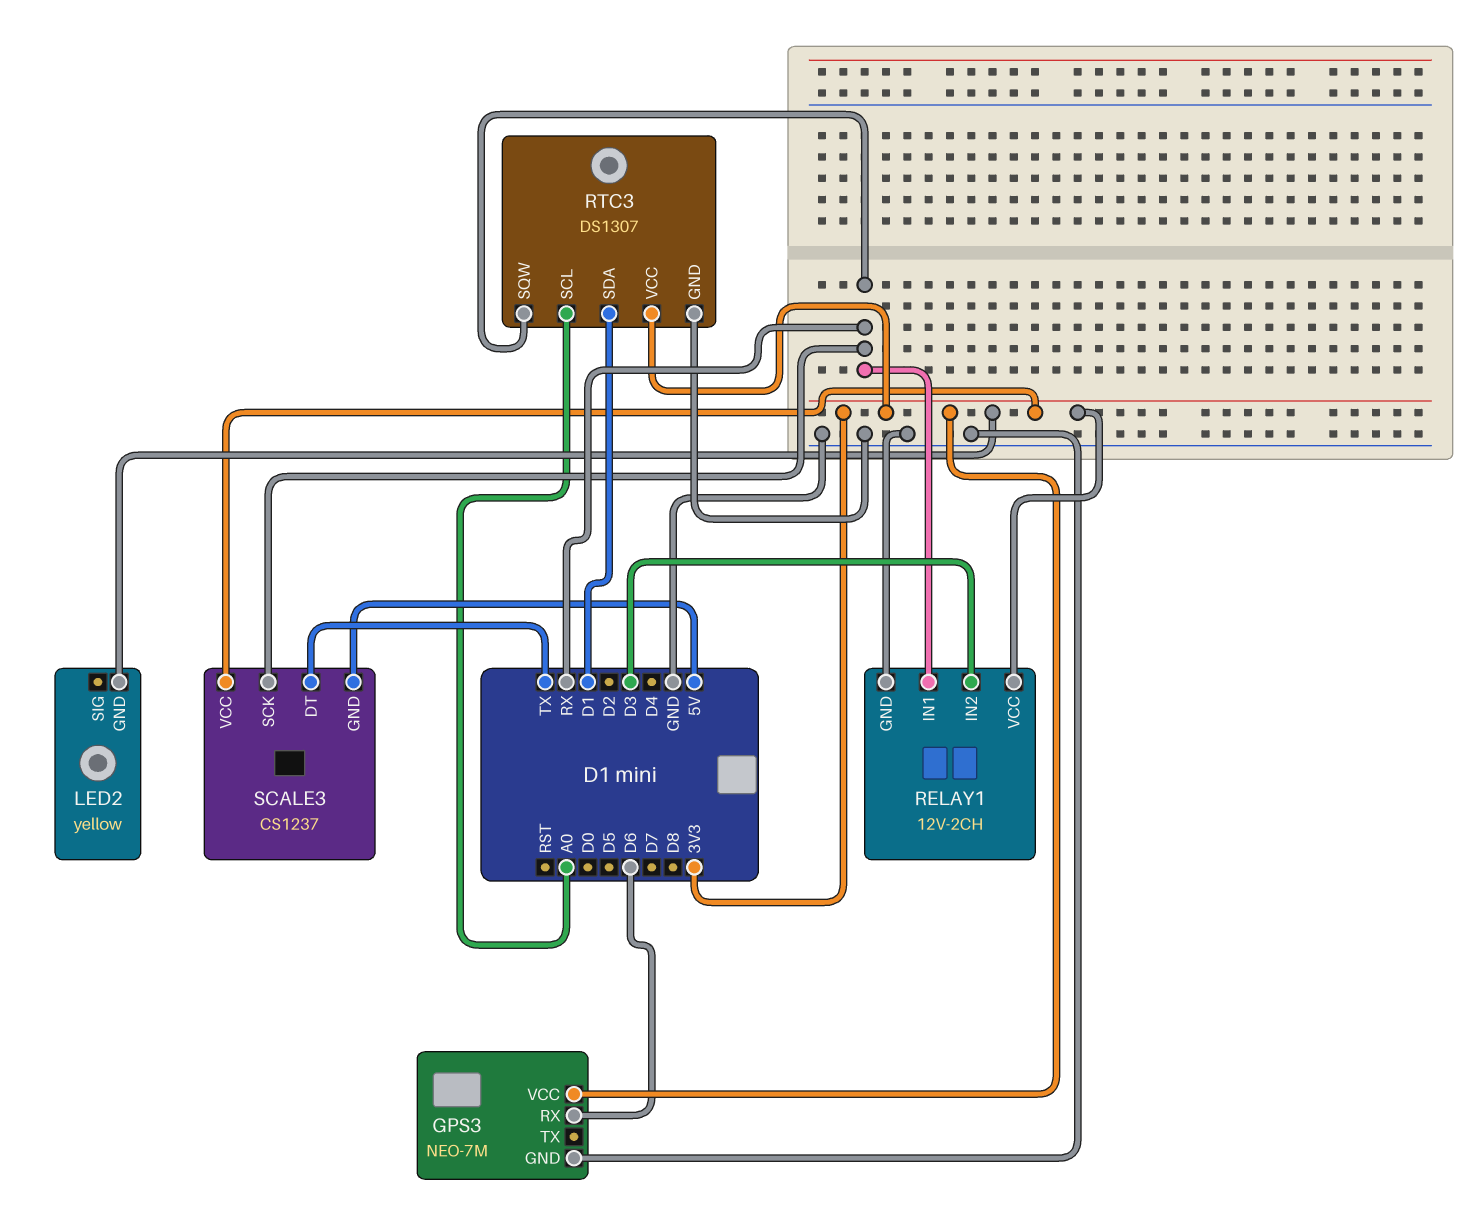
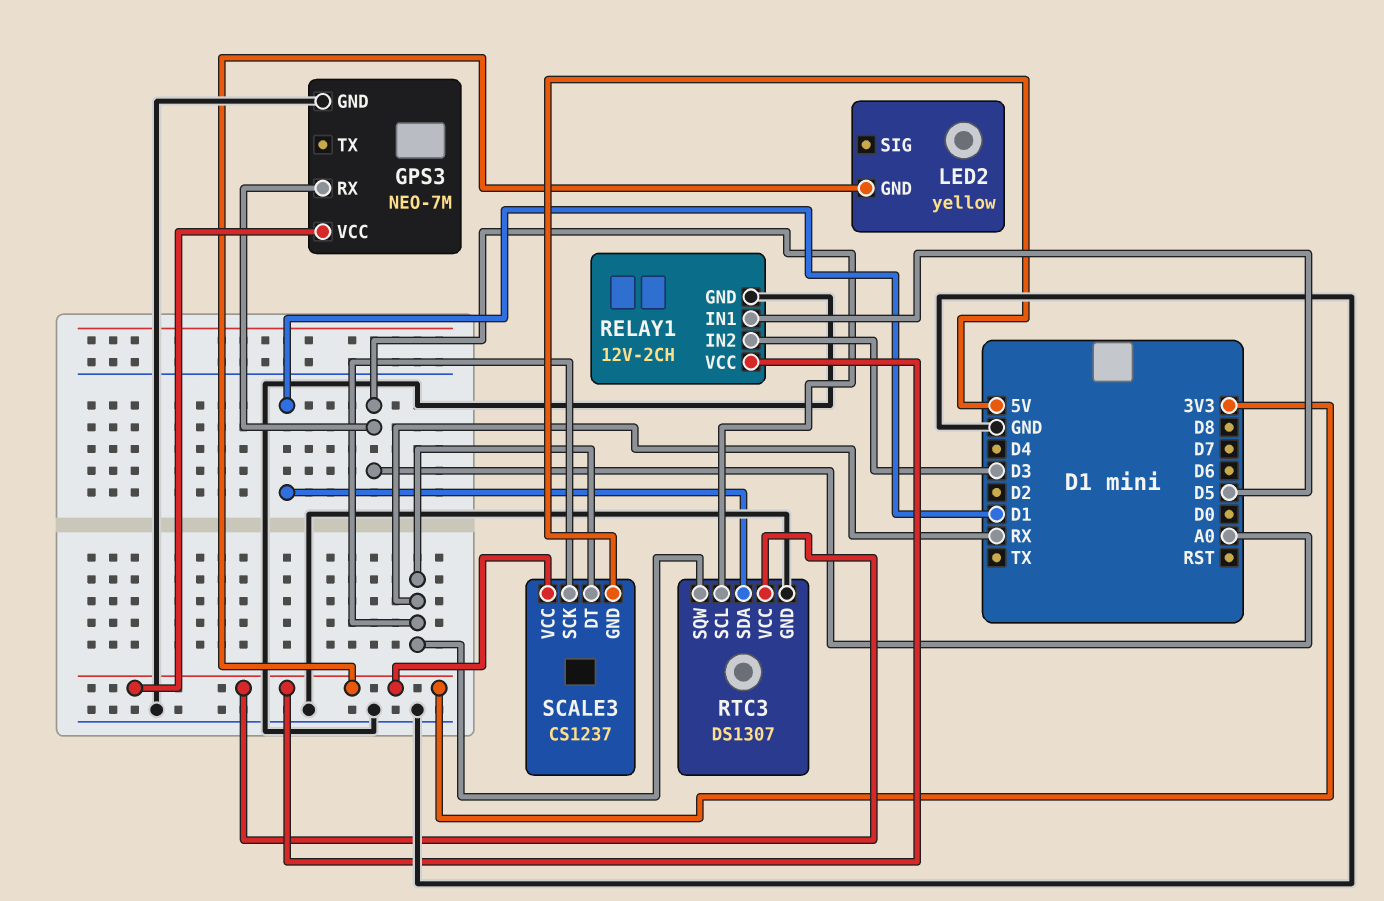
GPS3 pin RX: D6 -> A0
RELAY1 pin IN1: RX -> D5
SCALE3 pin DT: TX -> RX

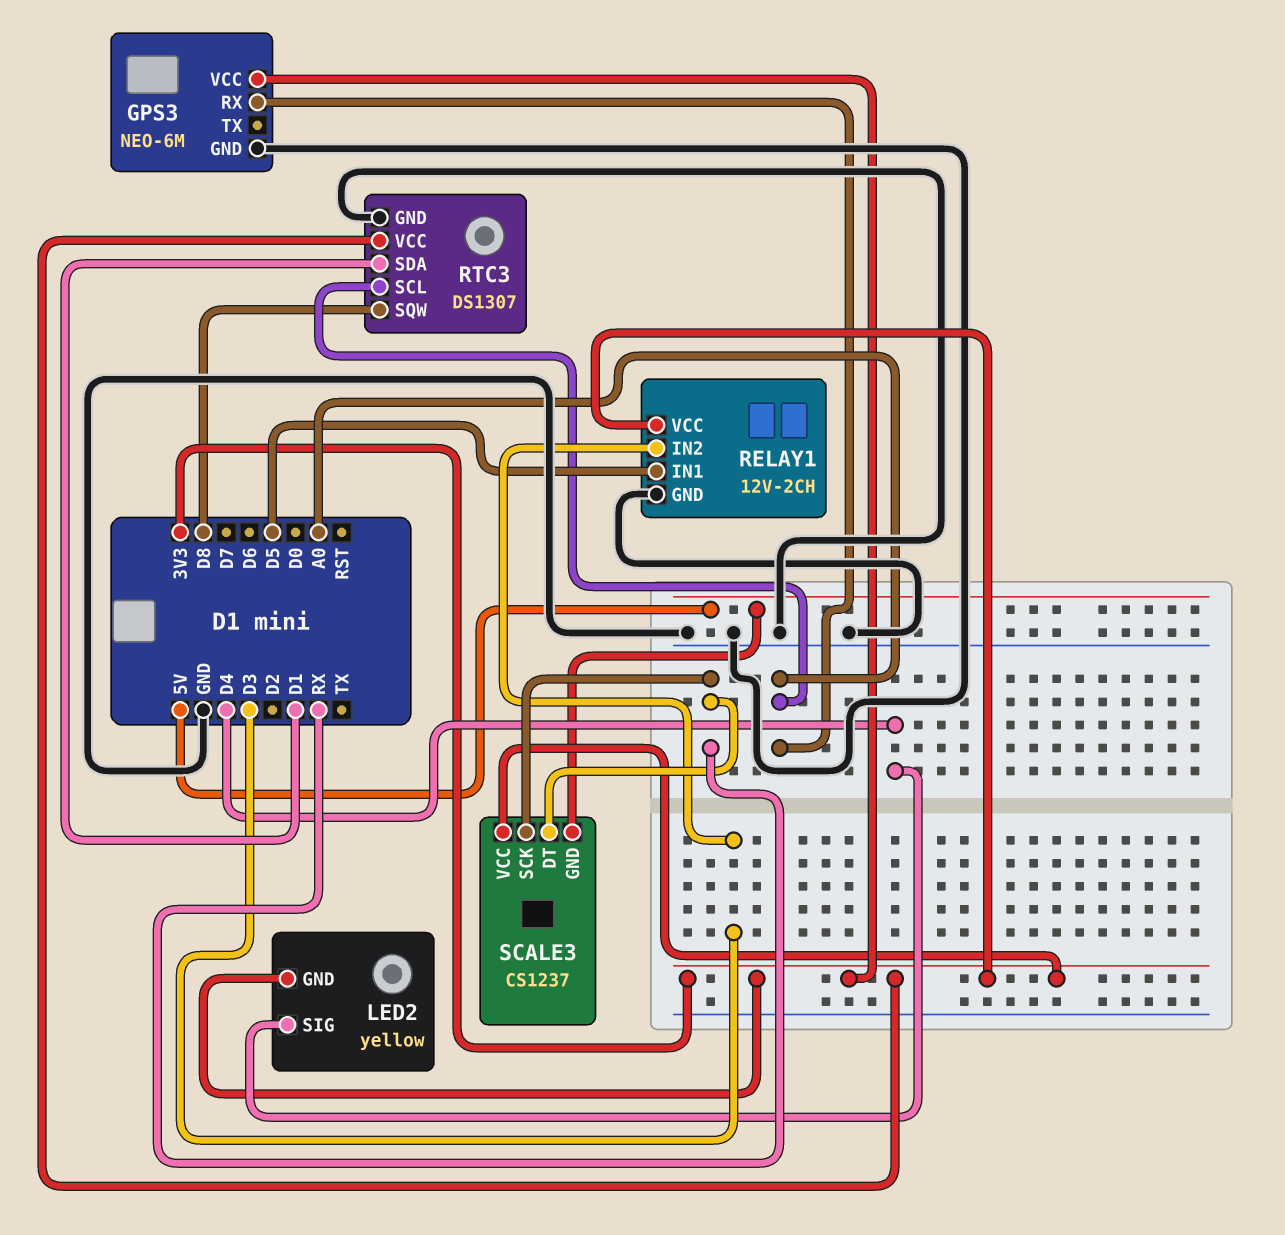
GPS3: NEO-7M -> NEO-6M
LED2 pin SIG: none -> D4
RTC3 pin SQW: RX -> D8

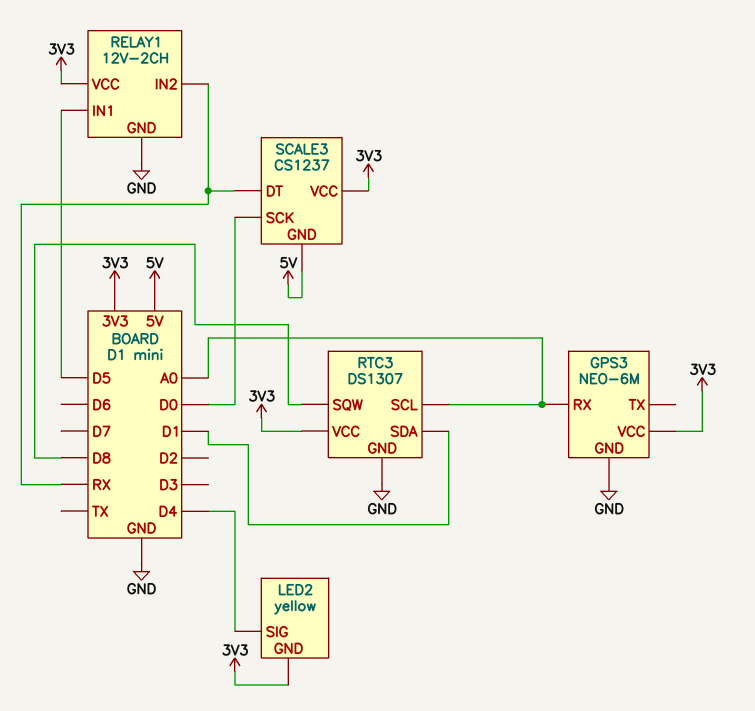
RELAY1 pin IN2: D3 -> RX
SCALE3 pin SCK: RX -> D0

